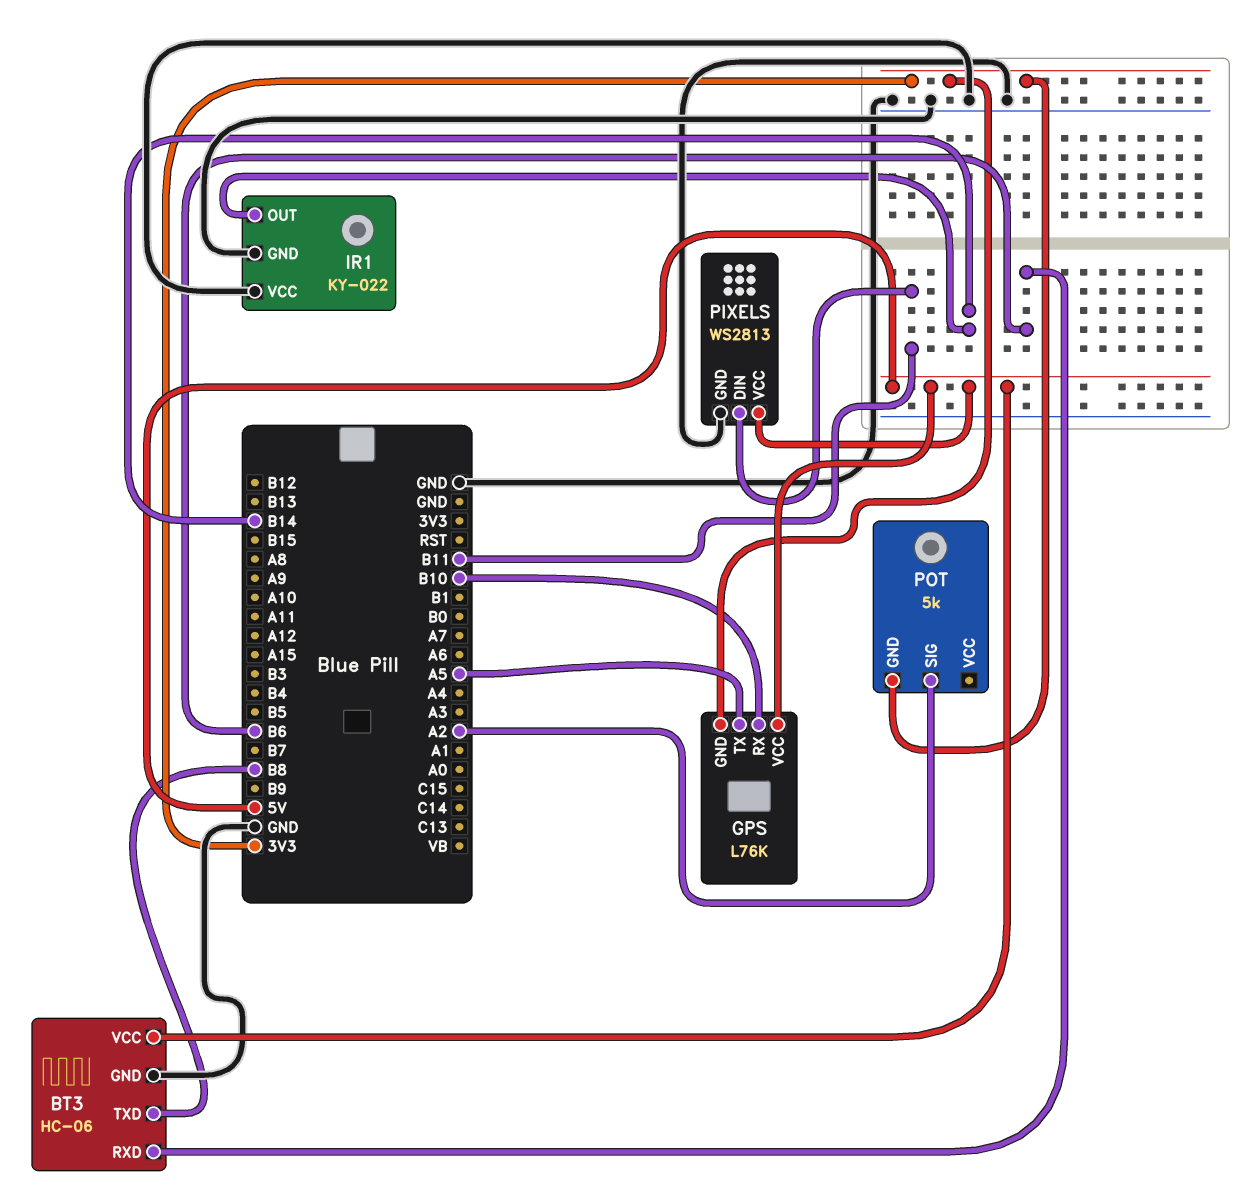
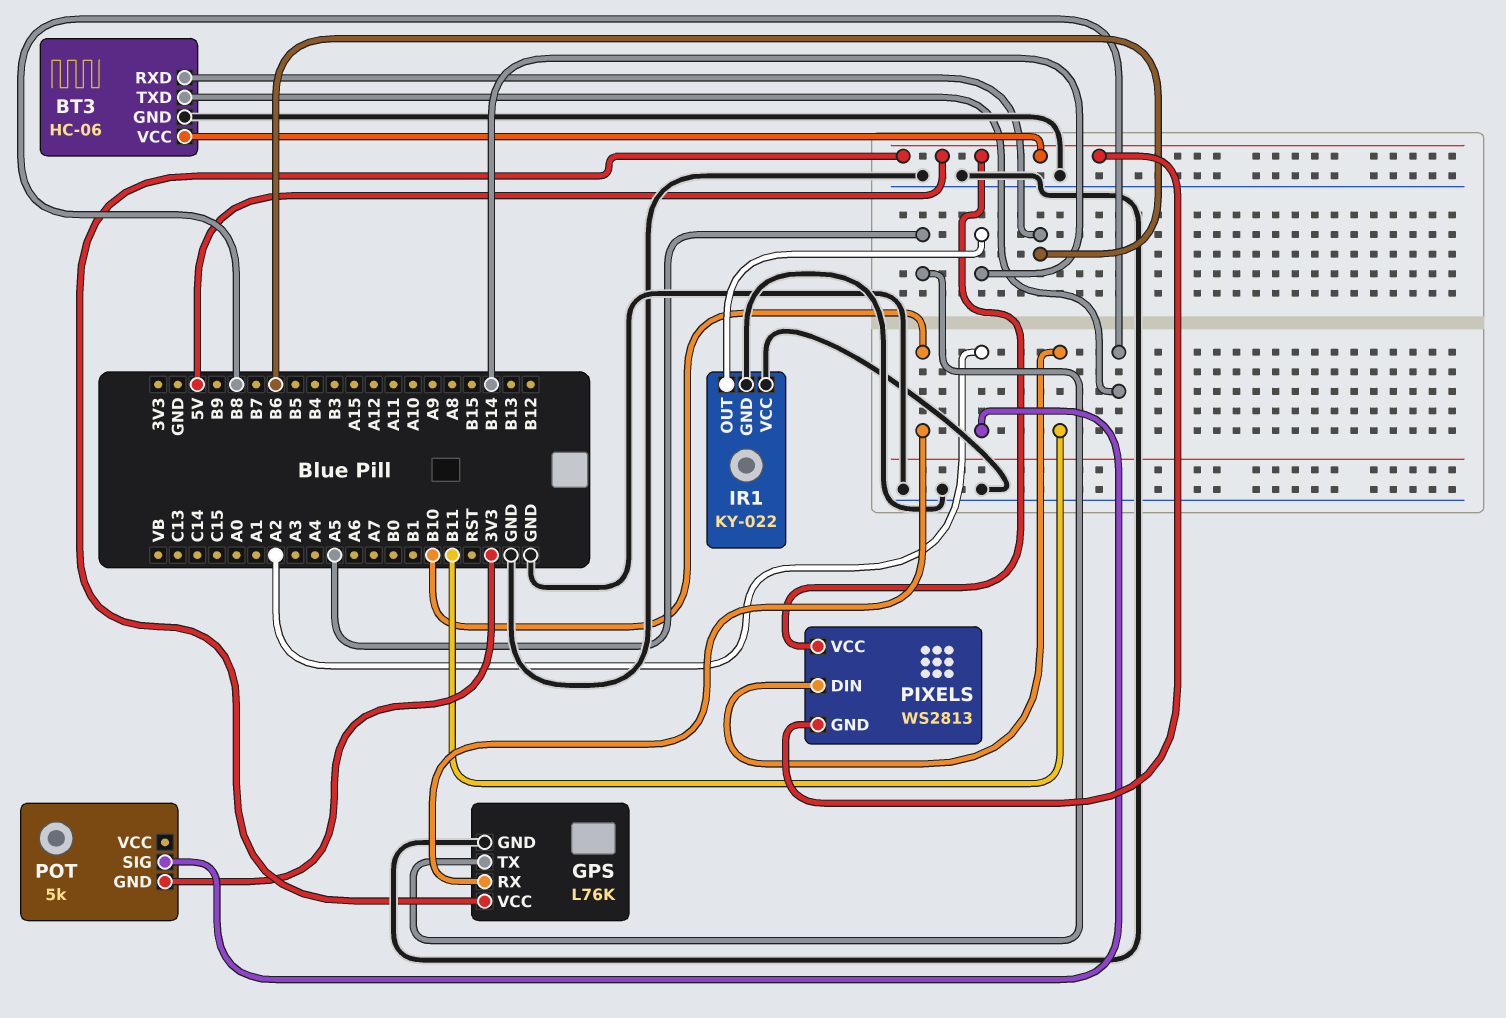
GPS pin GND: 3V3 -> GND
PIXELS pin GND: GND -> 5V

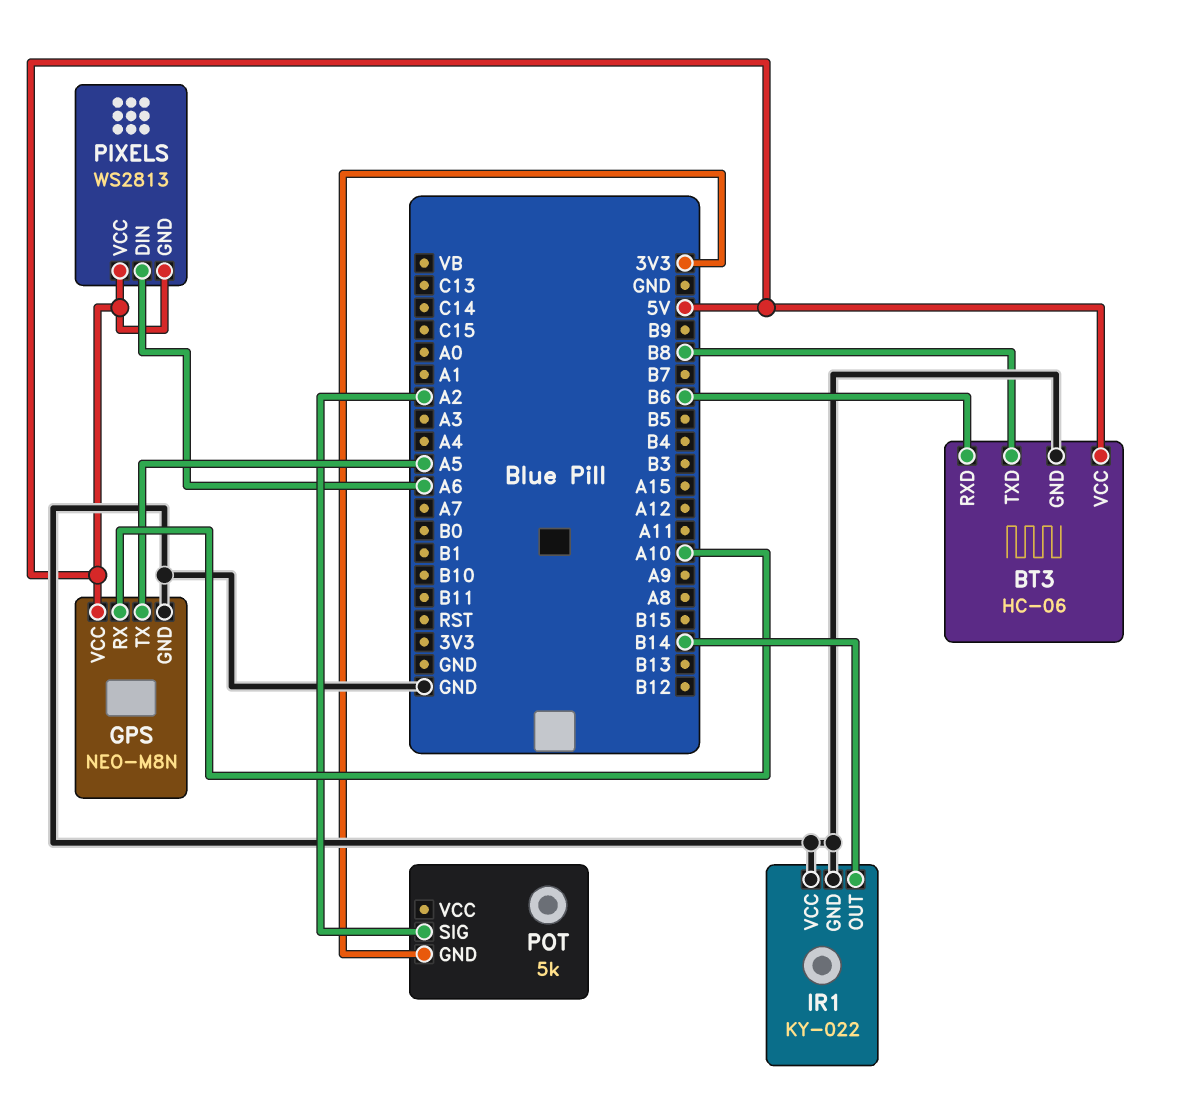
GPS: L76K -> NEO-M8N
GPS pin RX: B10 -> A10
PIXELS pin DIN: B11 -> A6

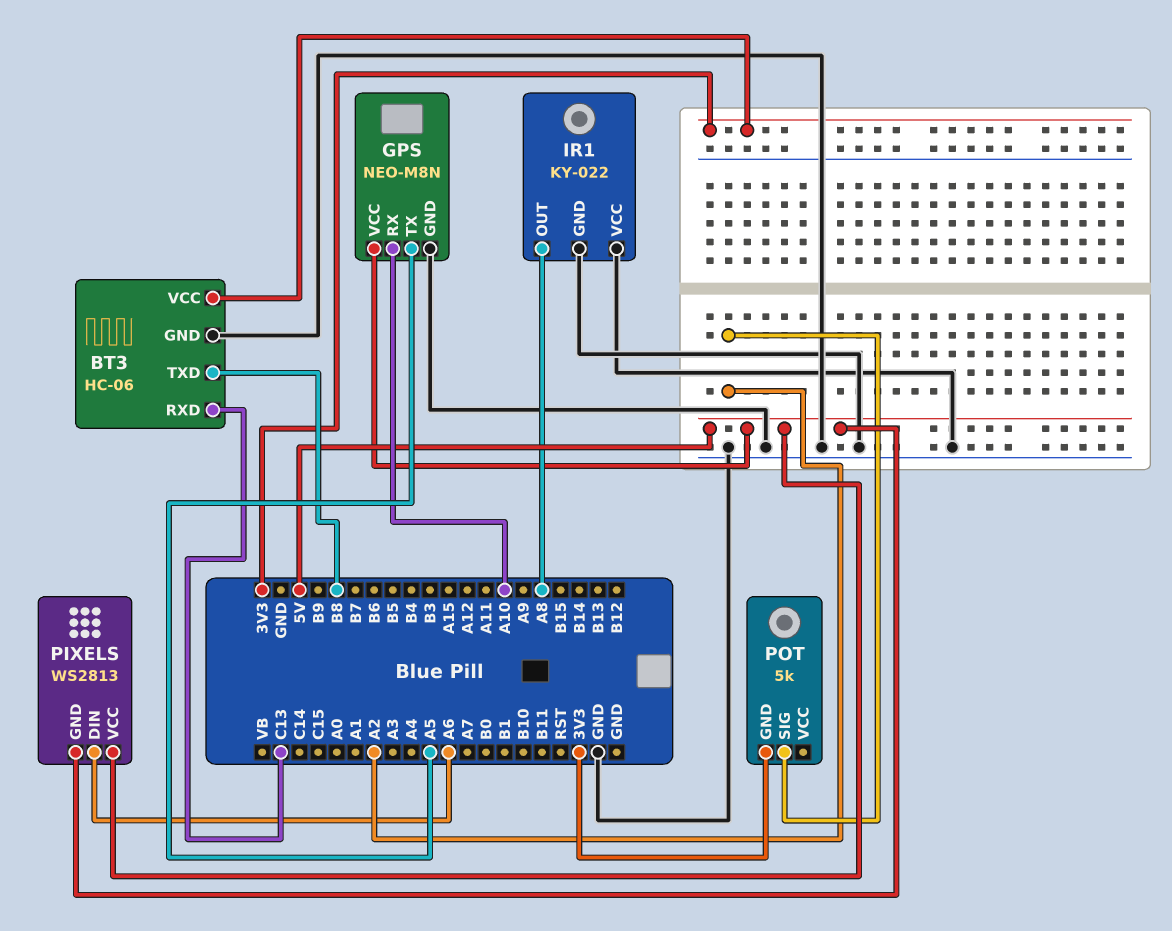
BT3 pin RXD: B6 -> C13
BT3 pin VCC: 5V -> 3V3
IR1 pin OUT: B14 -> A8

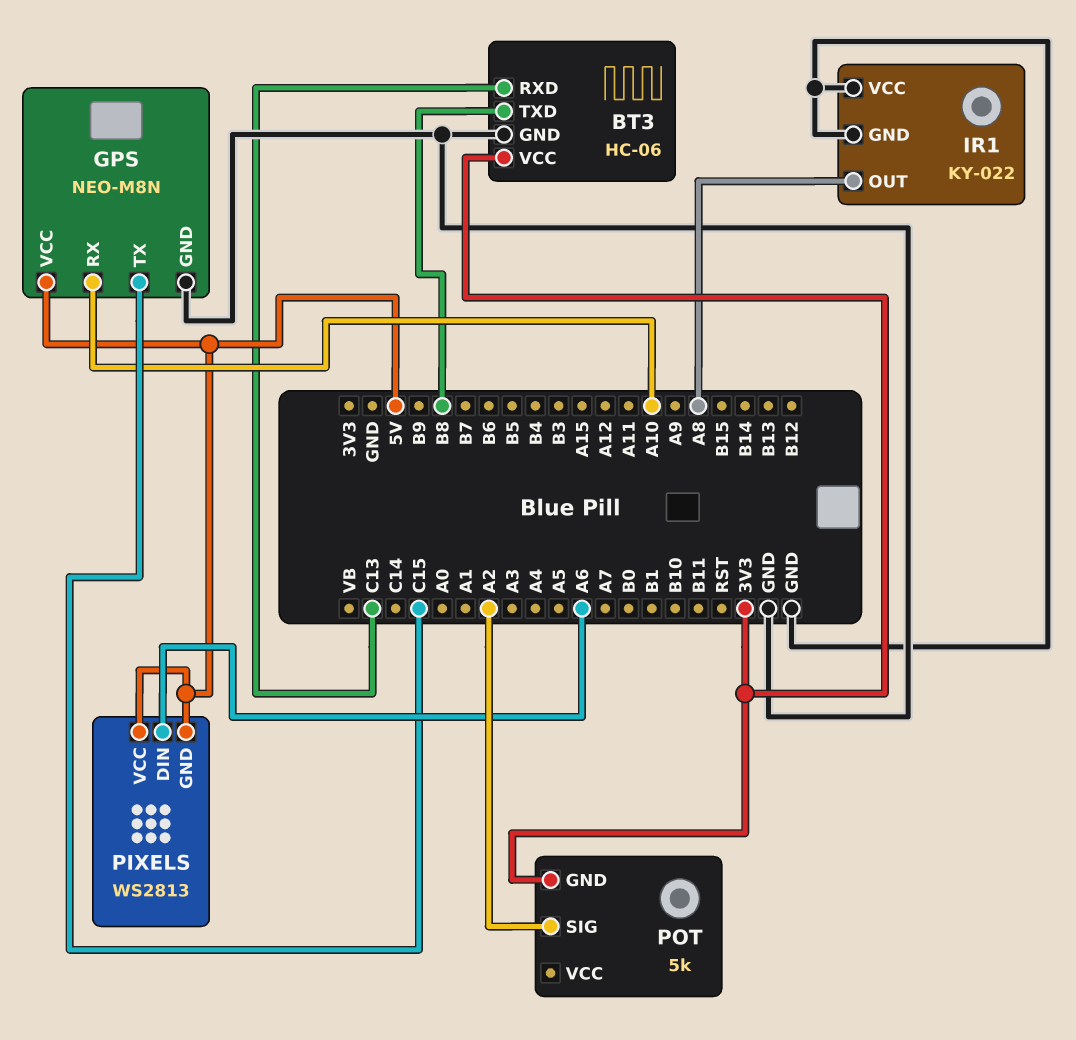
GPS pin TX: A5 -> C15

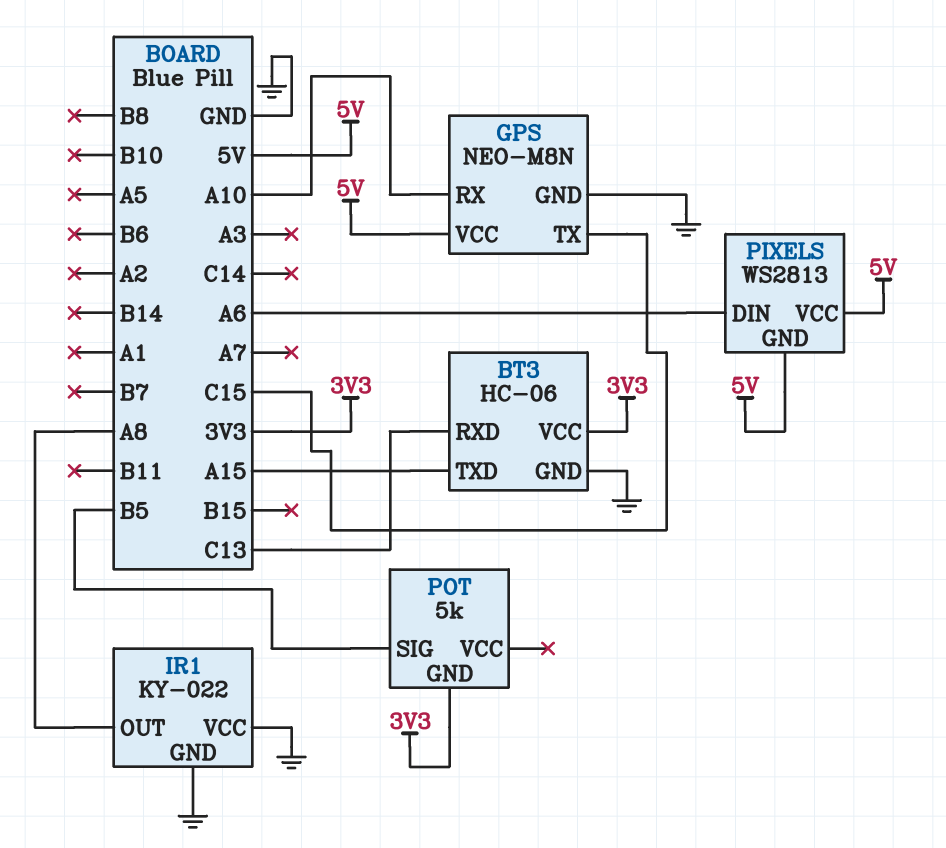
BT3 pin TXD: B8 -> A15
POT pin SIG: A2 -> B5

